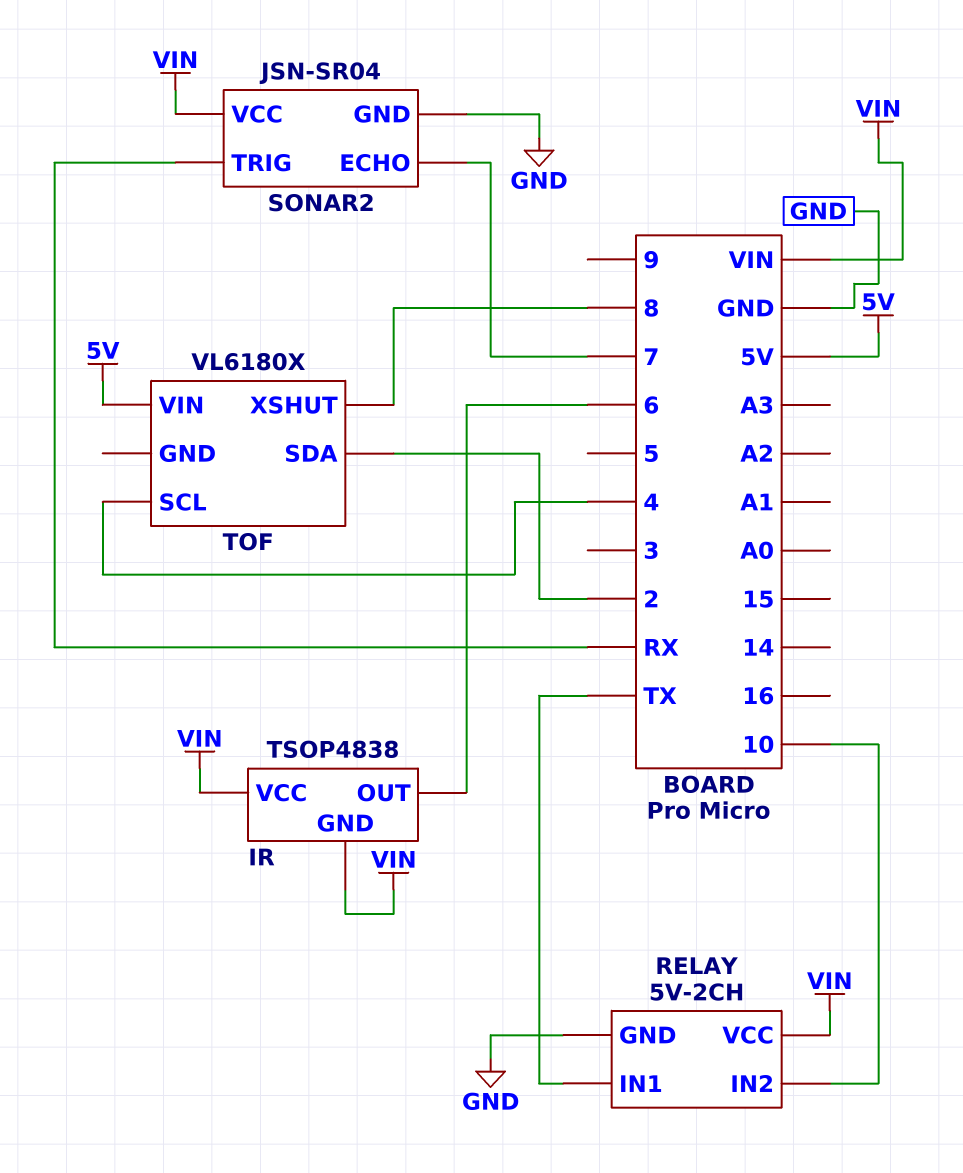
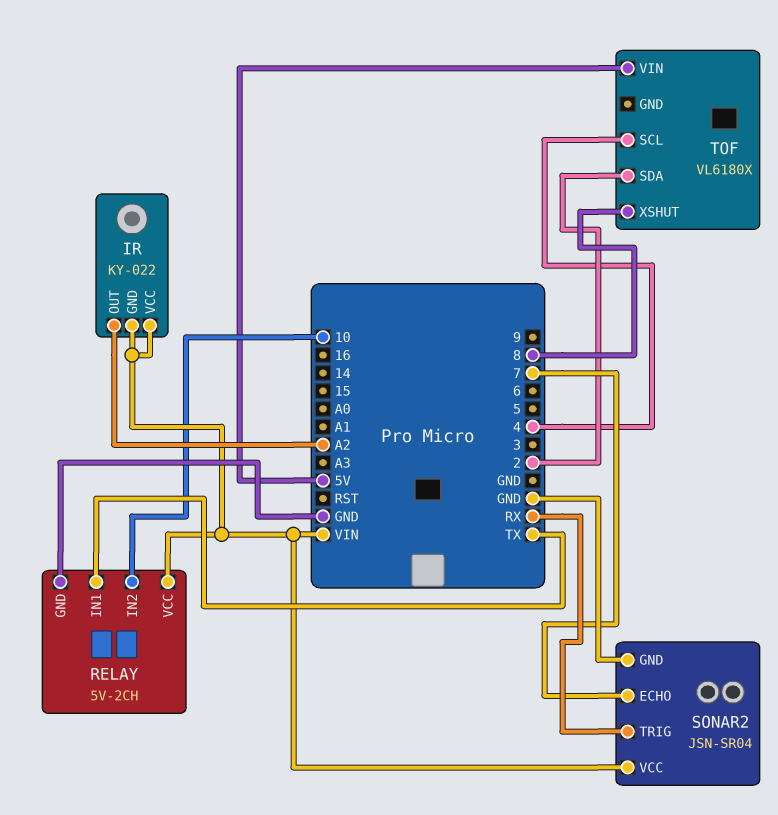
IR: TSOP4838 -> KY-022
IR pin OUT: 6 -> A2

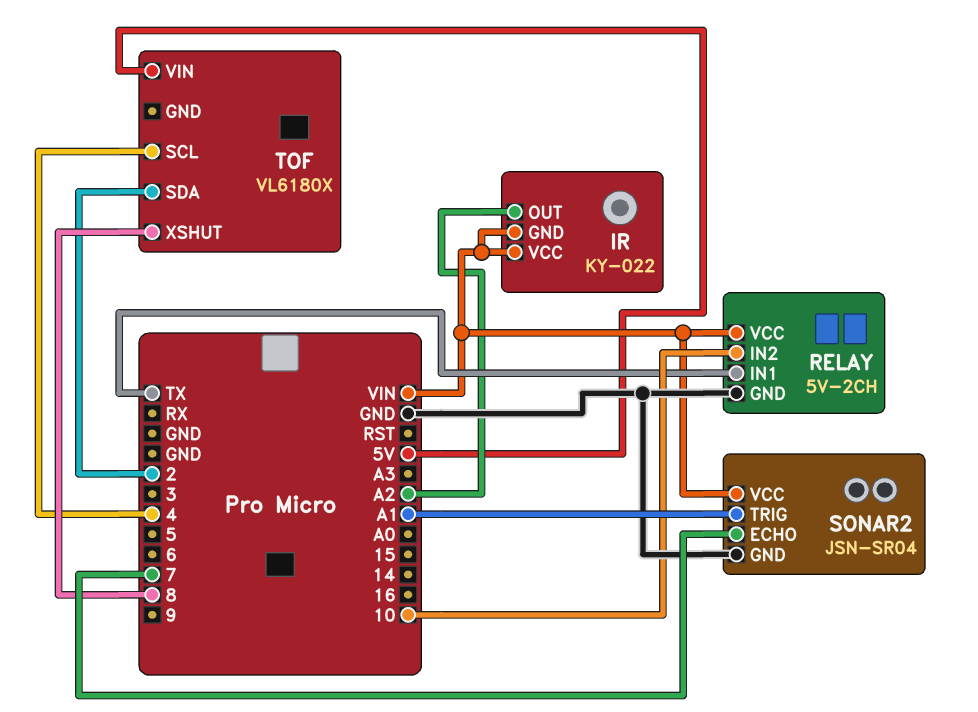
SONAR2 pin TRIG: RX -> A1

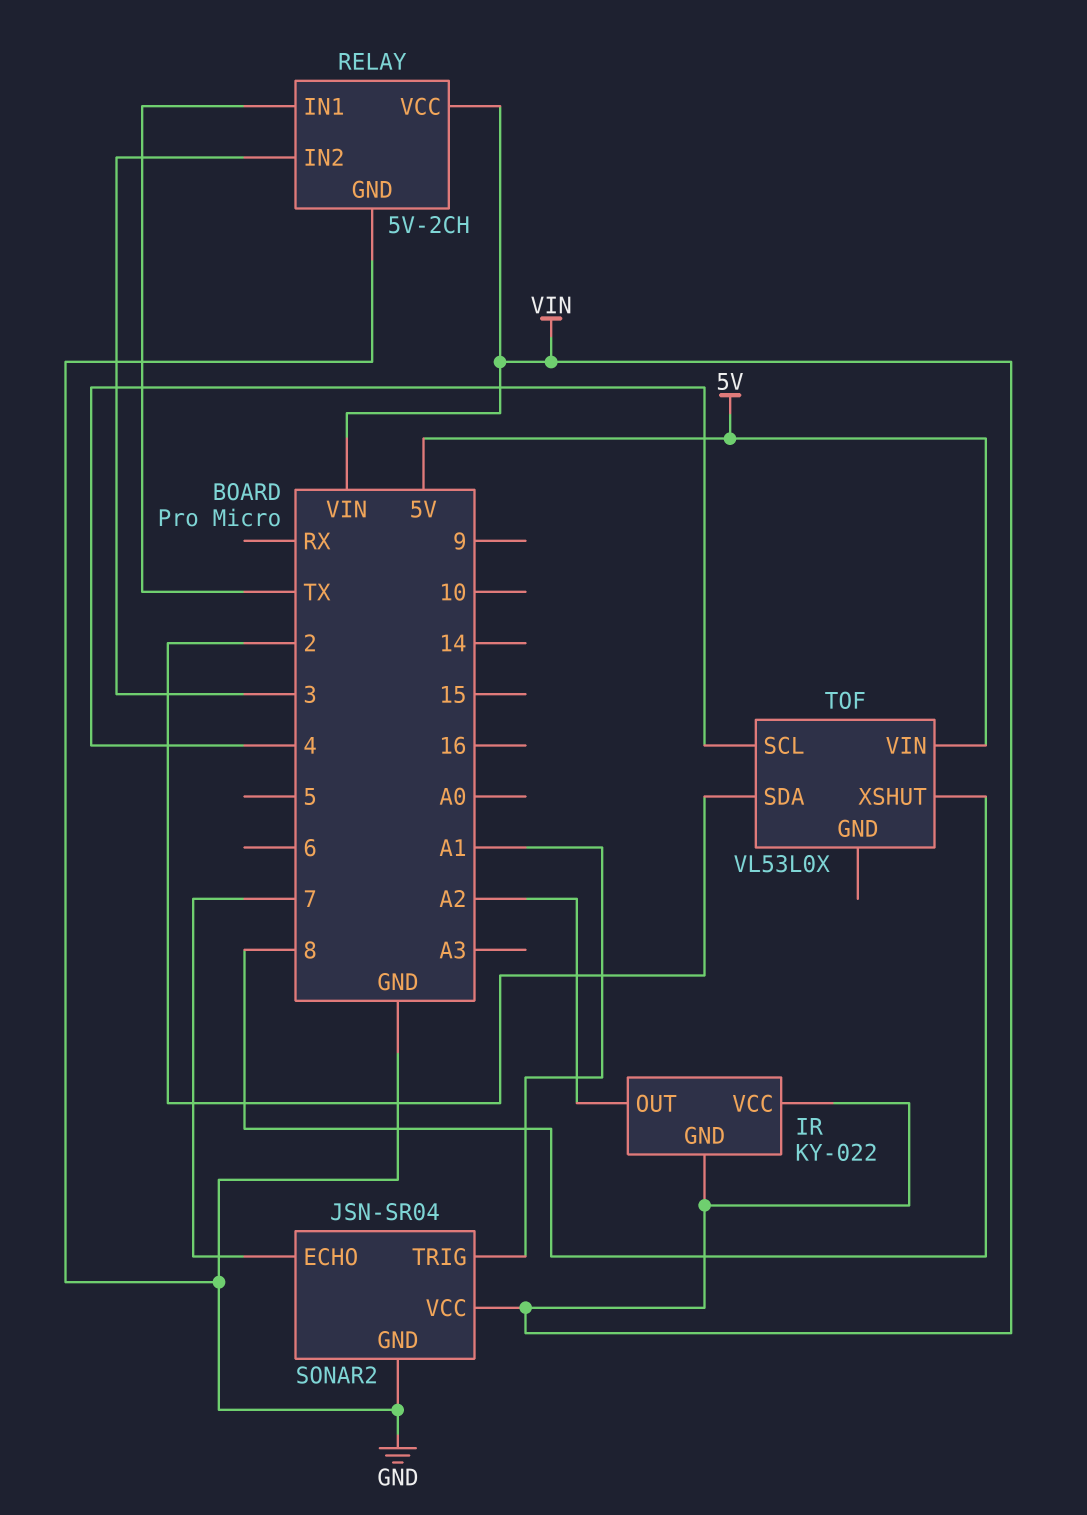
RELAY pin IN2: 10 -> 3
TOF: VL6180X -> VL53L0X

